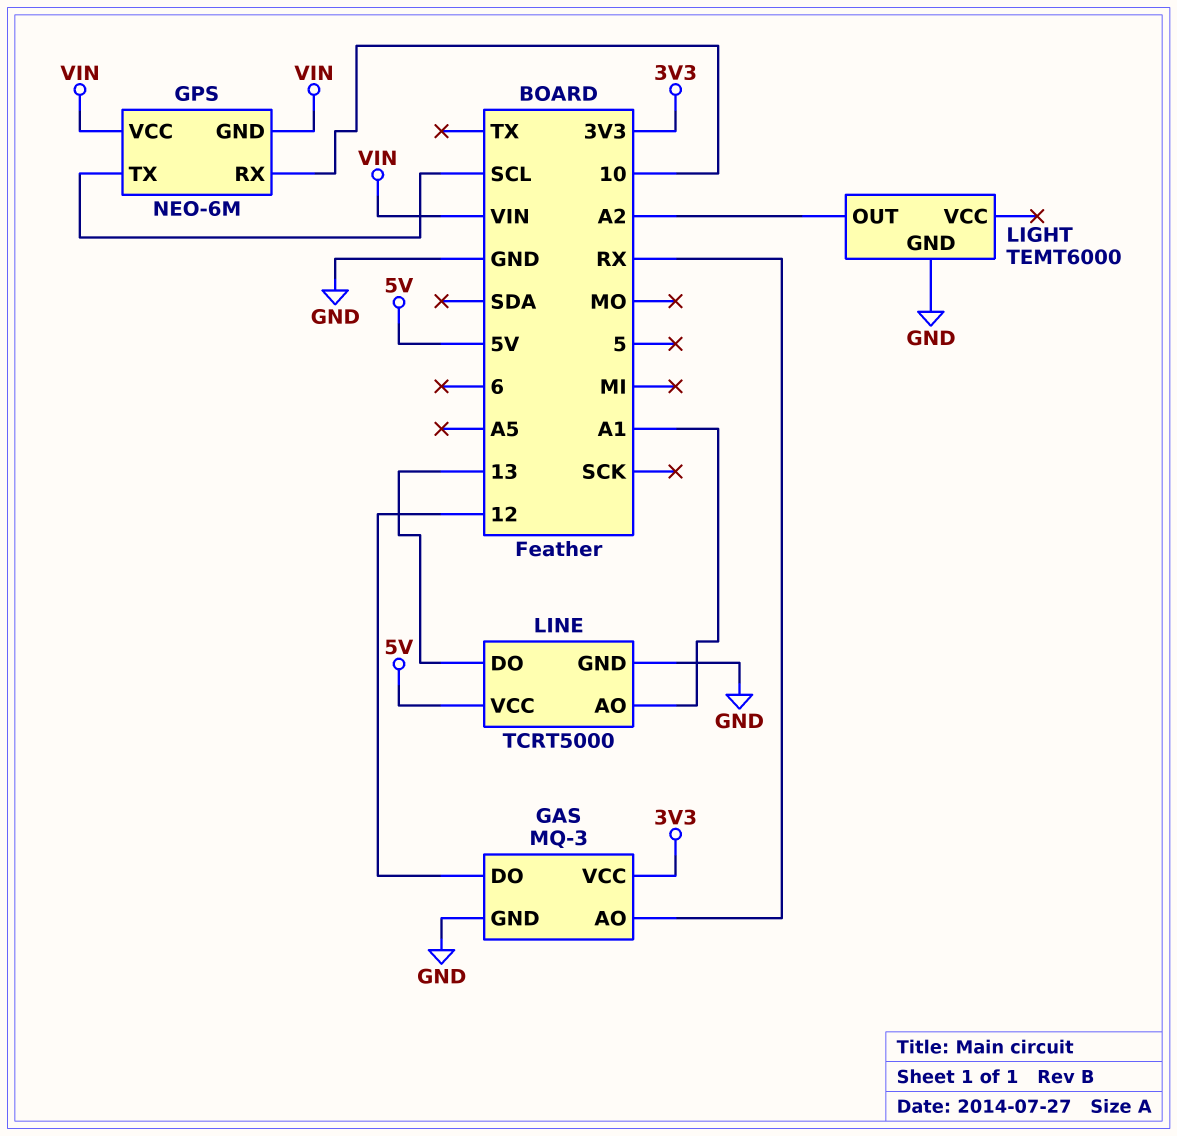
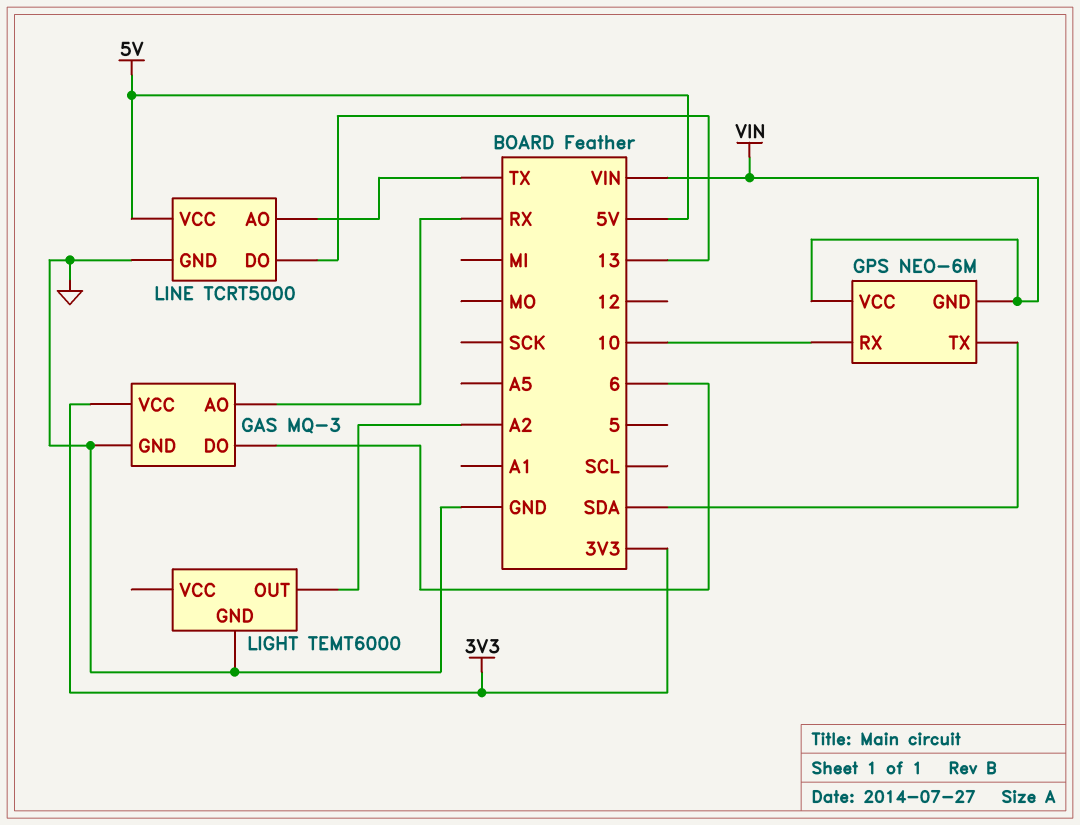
GAS pin DO: 12 -> 6
GPS pin TX: SCL -> SDA
LINE pin AO: A1 -> TX

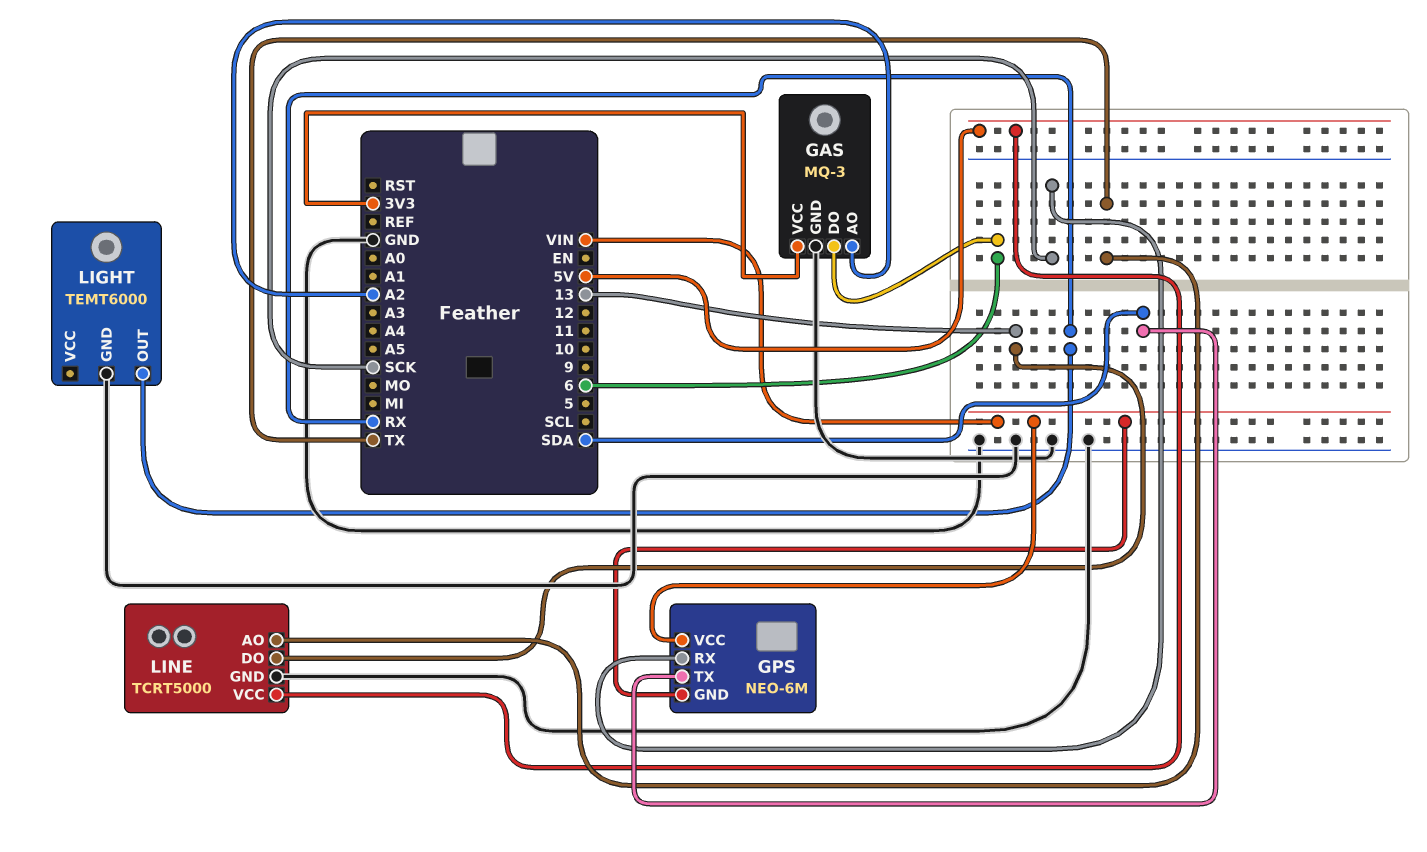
GAS pin AO: RX -> A2
GPS pin RX: 10 -> SCK
LIGHT pin OUT: A2 -> RX

